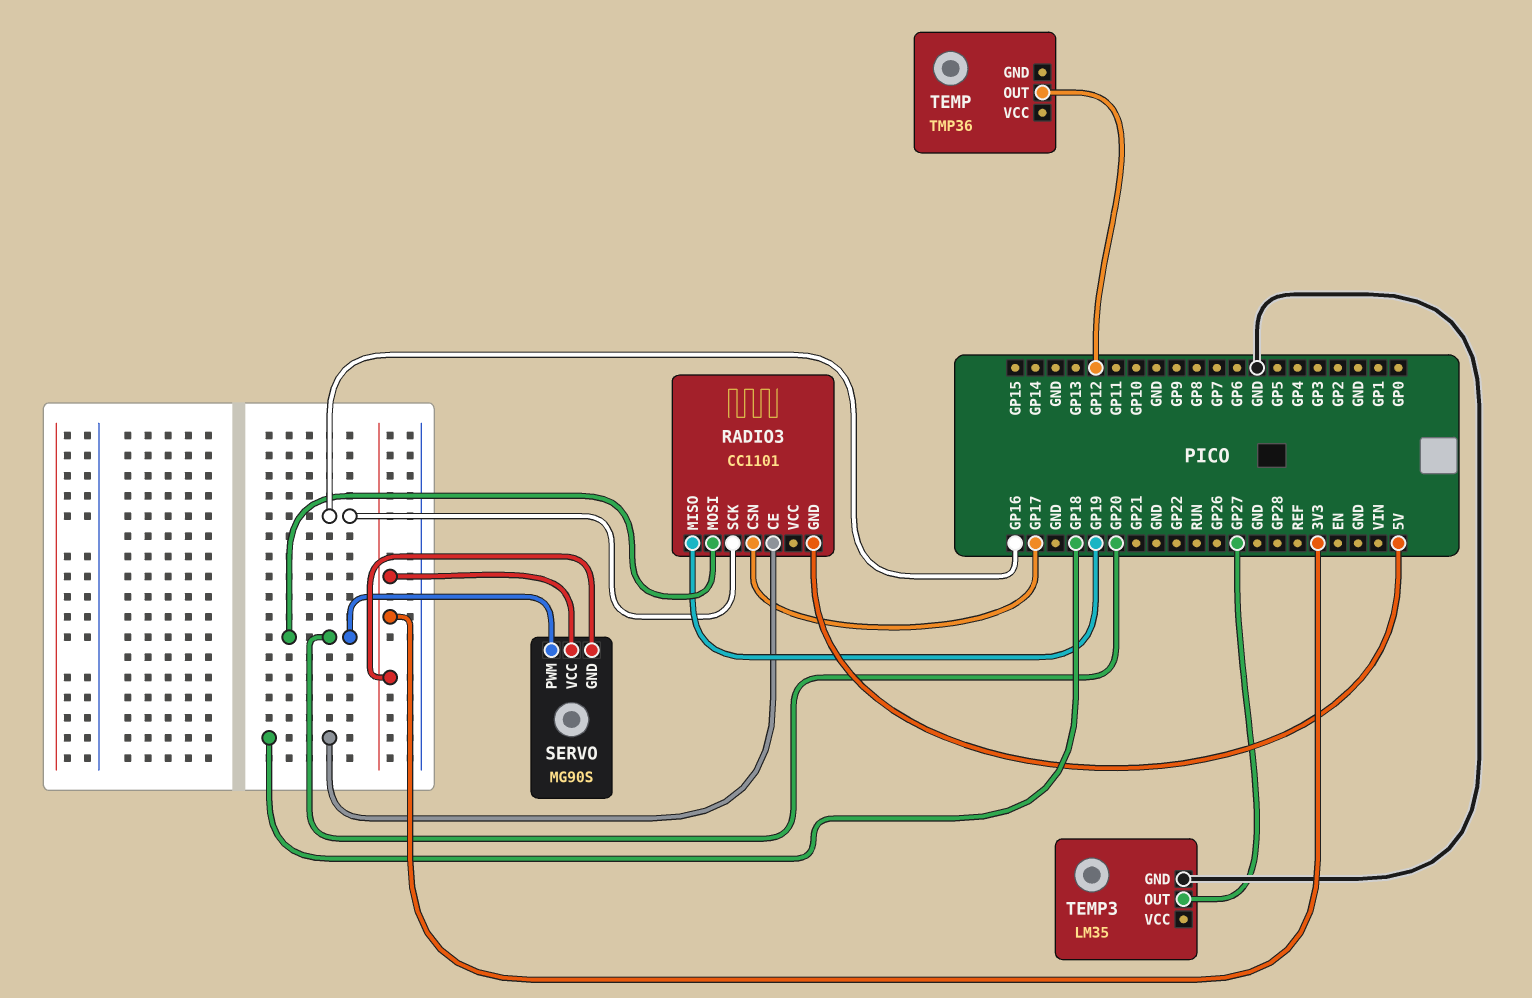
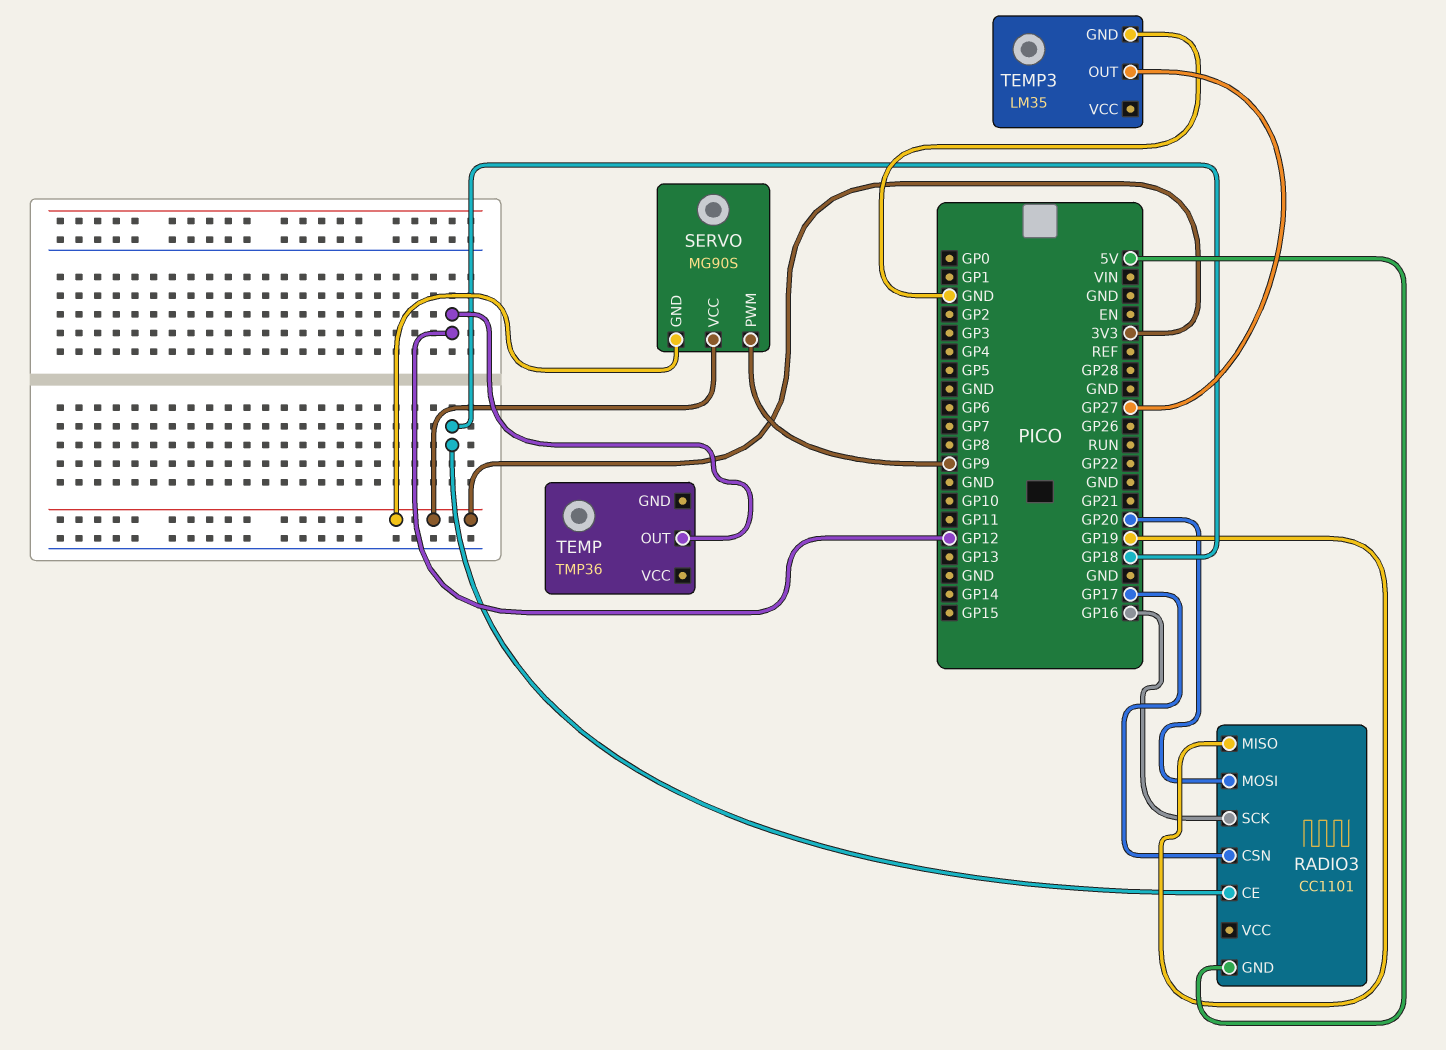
SERVO pin PWM: GP20 -> GP9

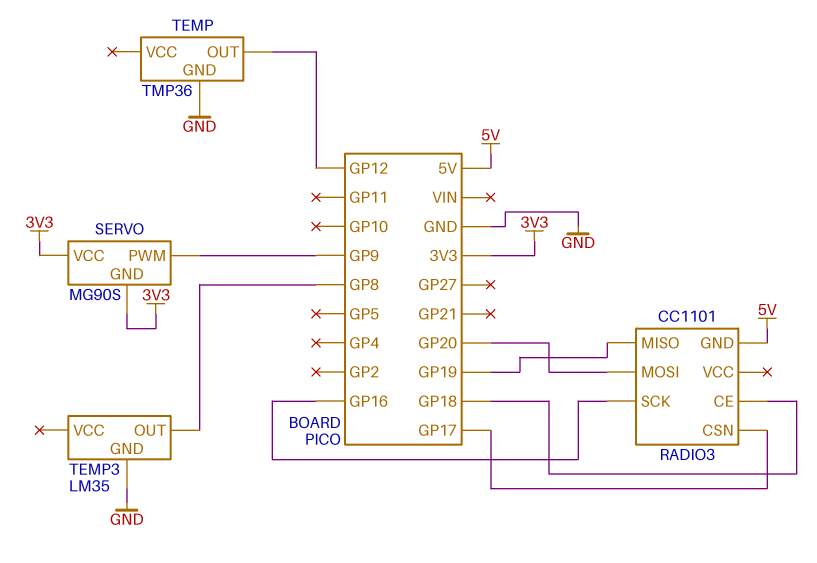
TEMP pin GND: none -> GND
TEMP3 pin OUT: GP27 -> GP8

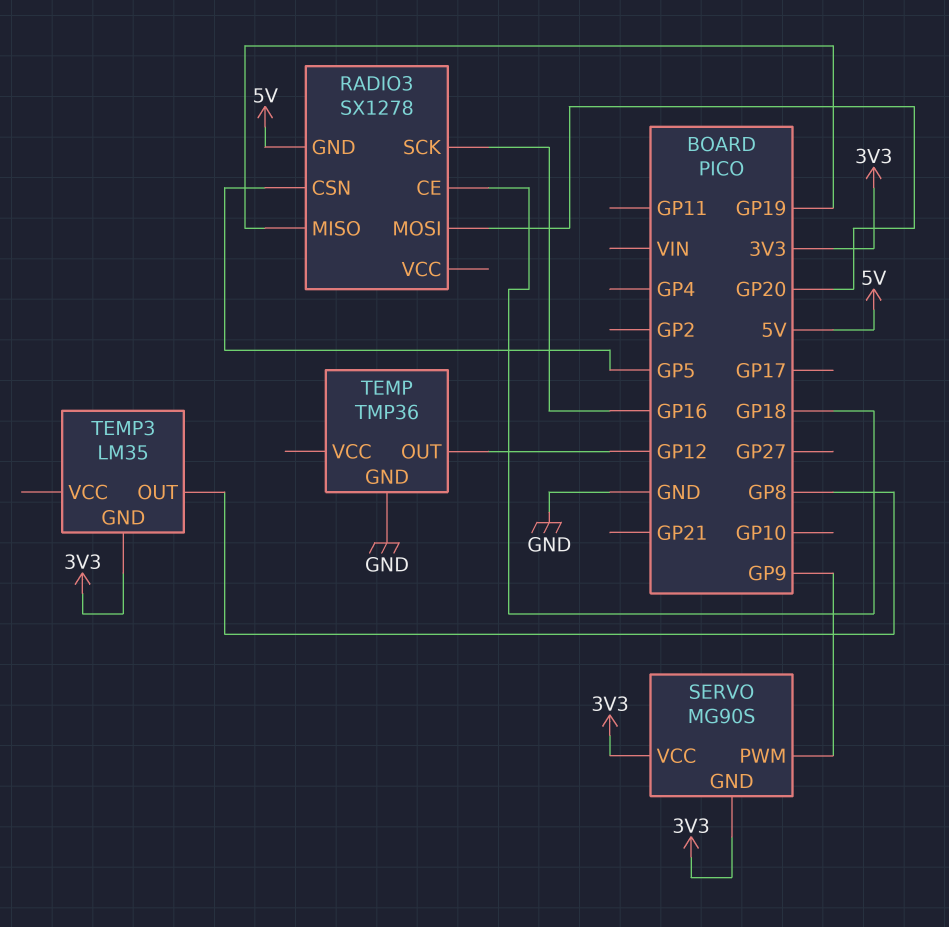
RADIO3: CC1101 -> SX1278
RADIO3 pin CSN: GP17 -> GP5
TEMP3 pin GND: GND -> 3V3

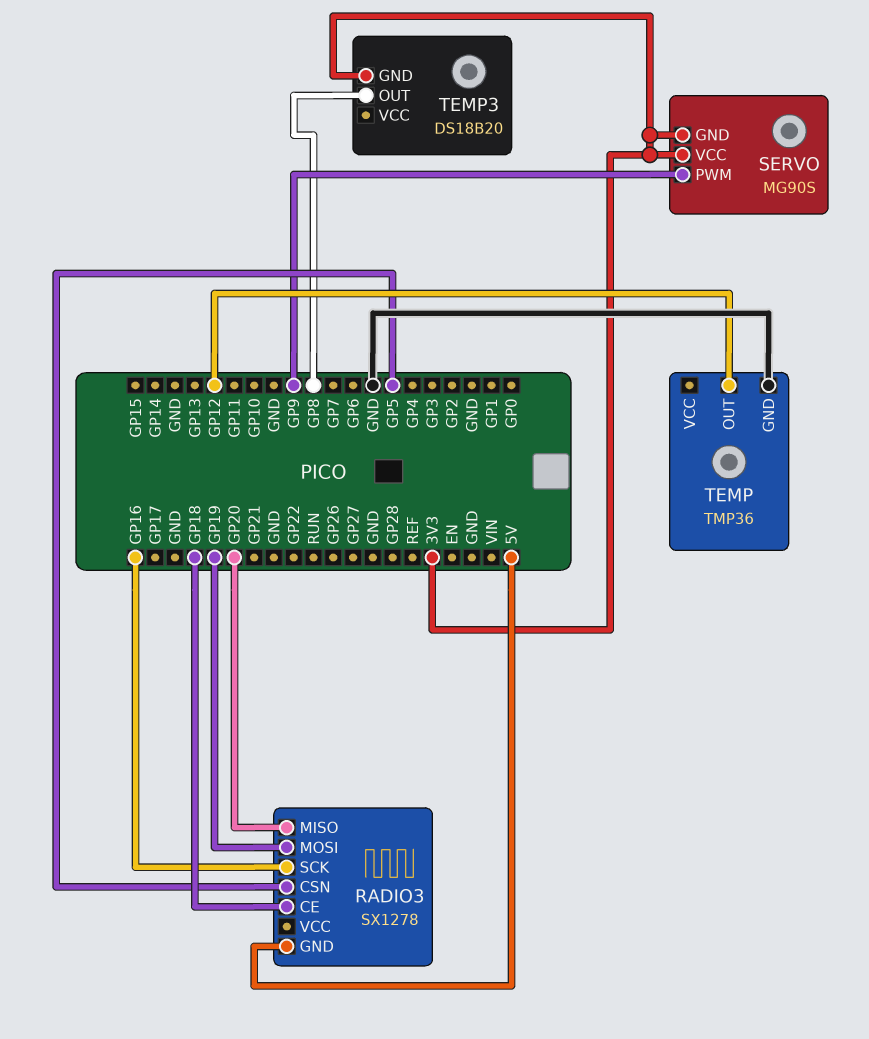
RADIO3 pin MISO: GP19 -> GP20
RADIO3 pin MOSI: GP20 -> GP19
TEMP3: LM35 -> DS18B20

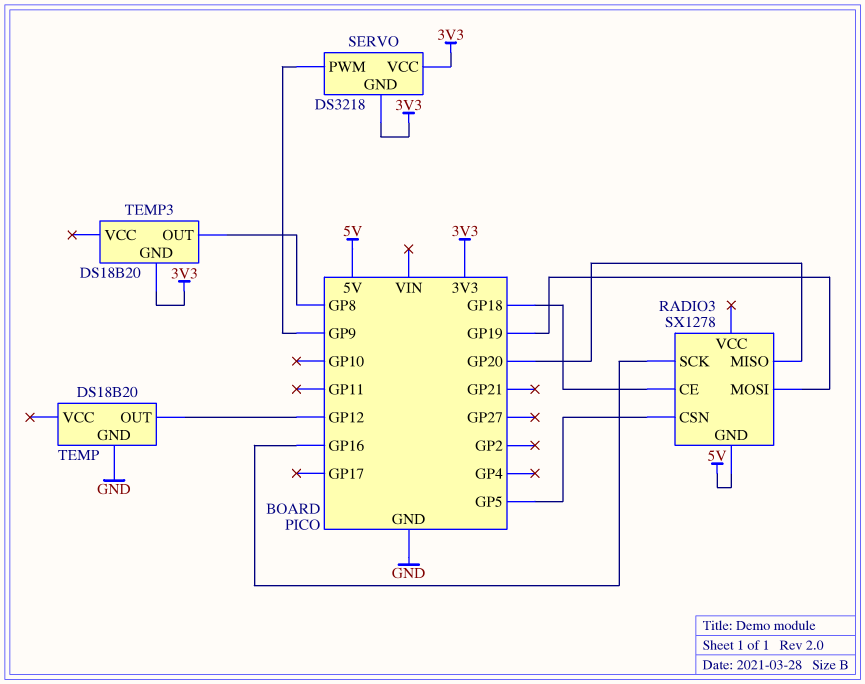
SERVO: MG90S -> DS3218
TEMP: TMP36 -> DS18B20

